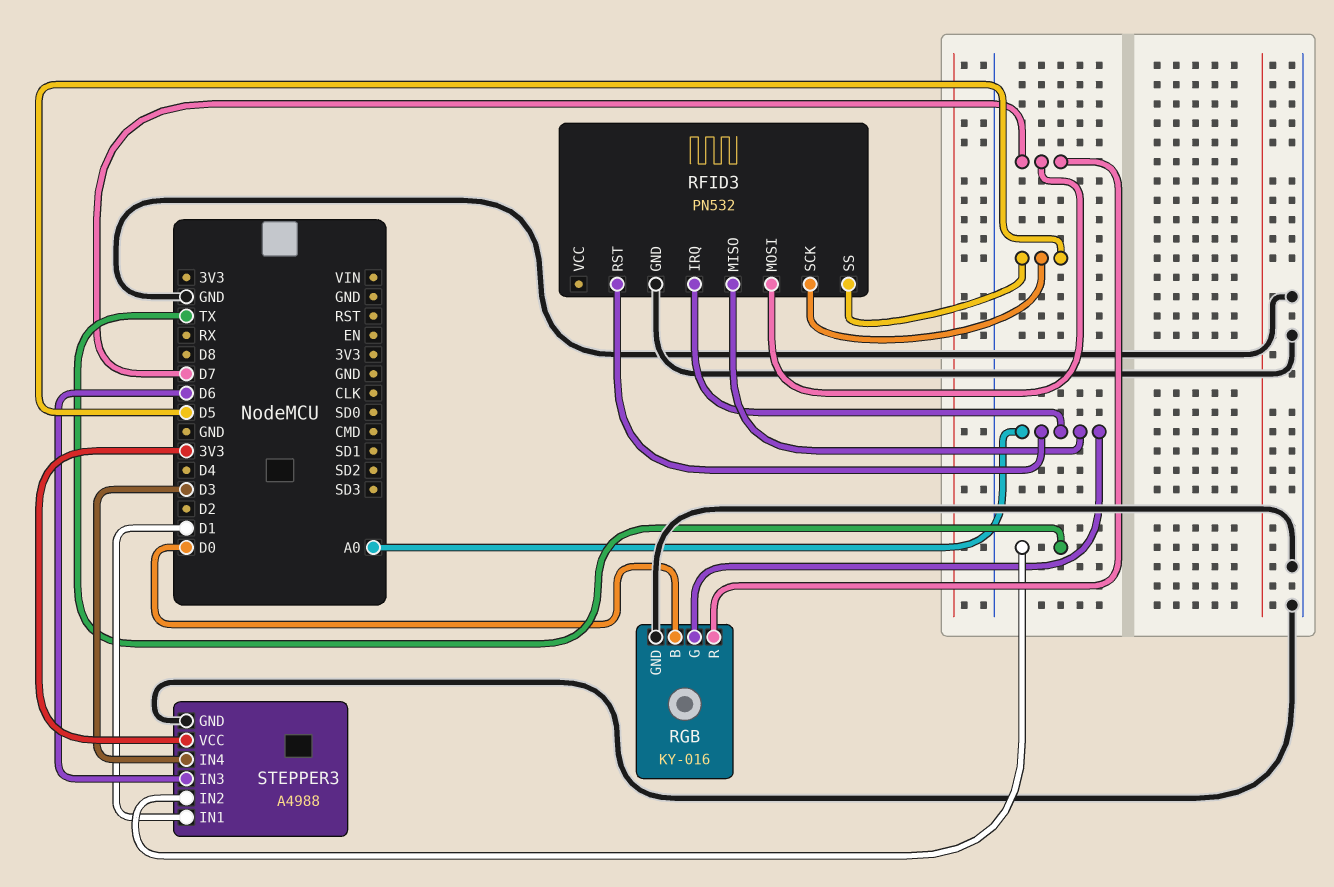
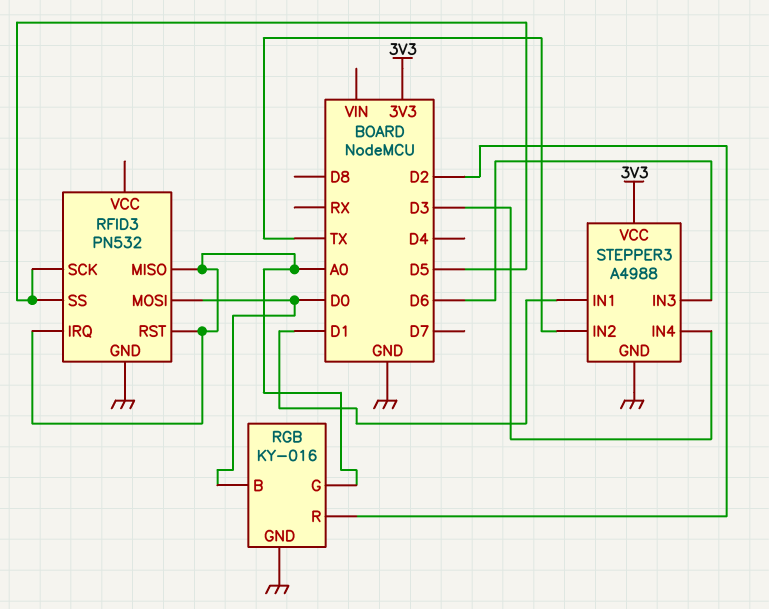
RFID3 pin MOSI: D7 -> D0
RGB pin R: D7 -> D2

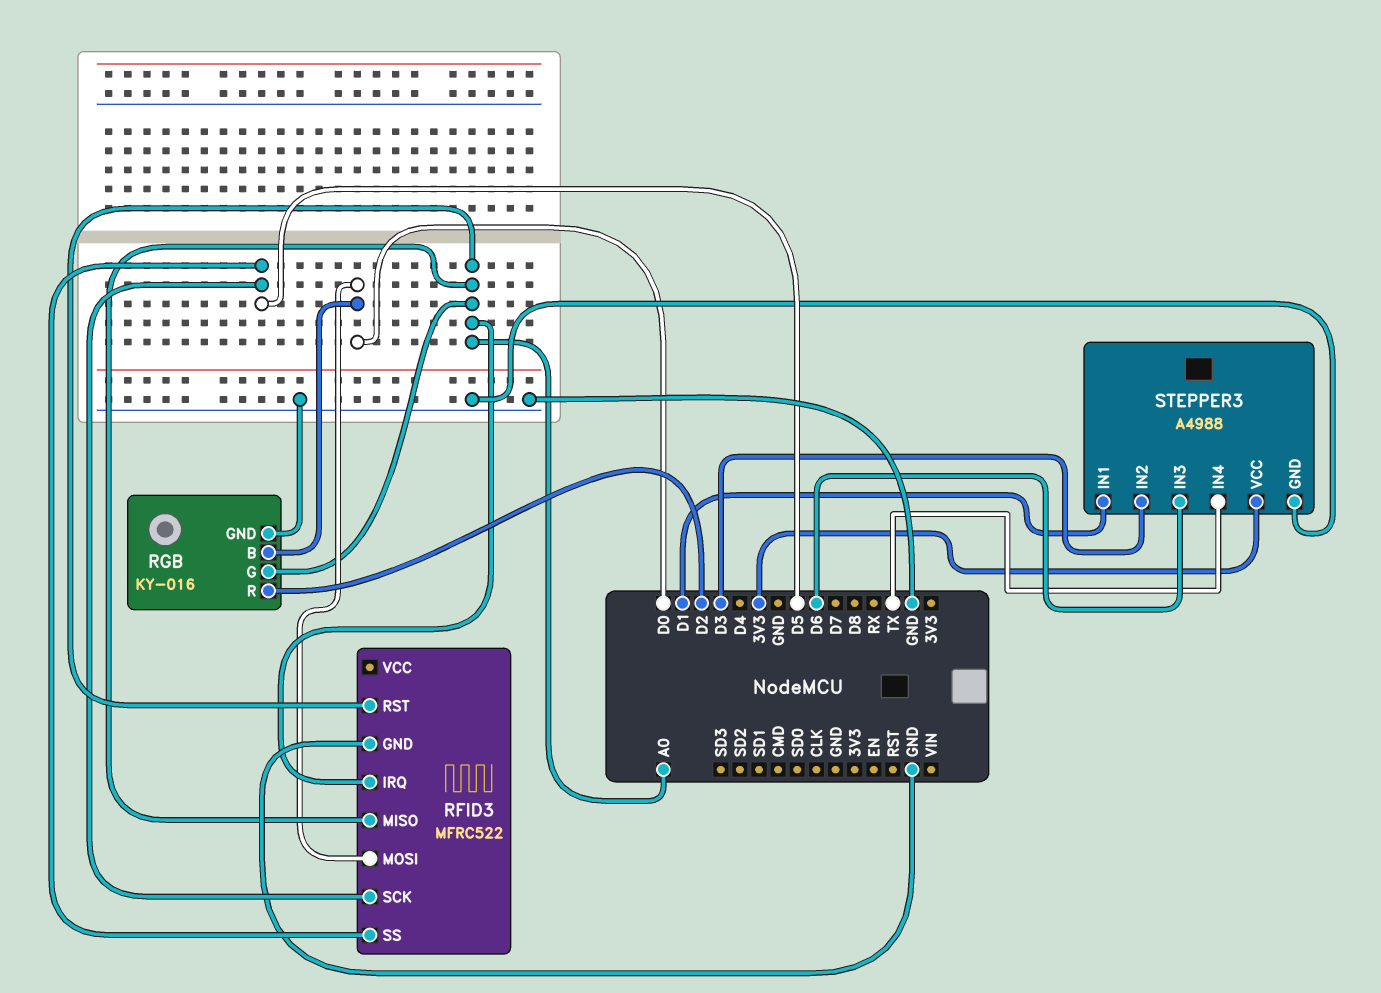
RFID3: PN532 -> MFRC522
STEPPER3 pin IN2: TX -> D3
STEPPER3 pin IN4: D3 -> TX

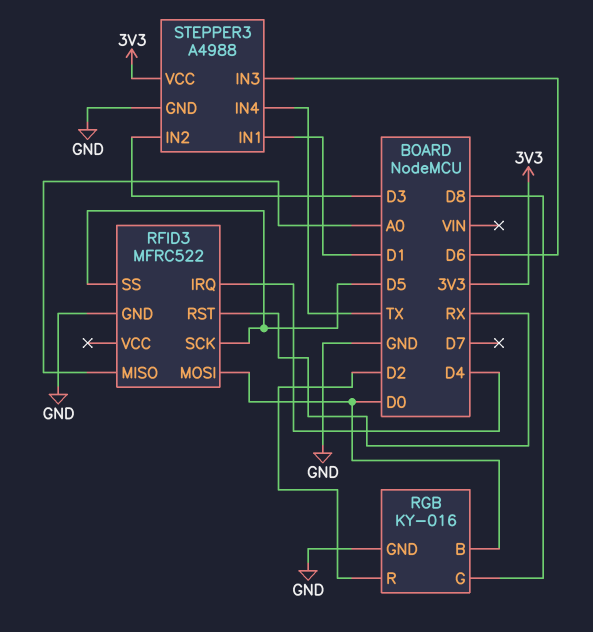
RFID3 pin IRQ: A0 -> D4
RFID3 pin RST: A0 -> RX
RGB pin G: A0 -> D8

